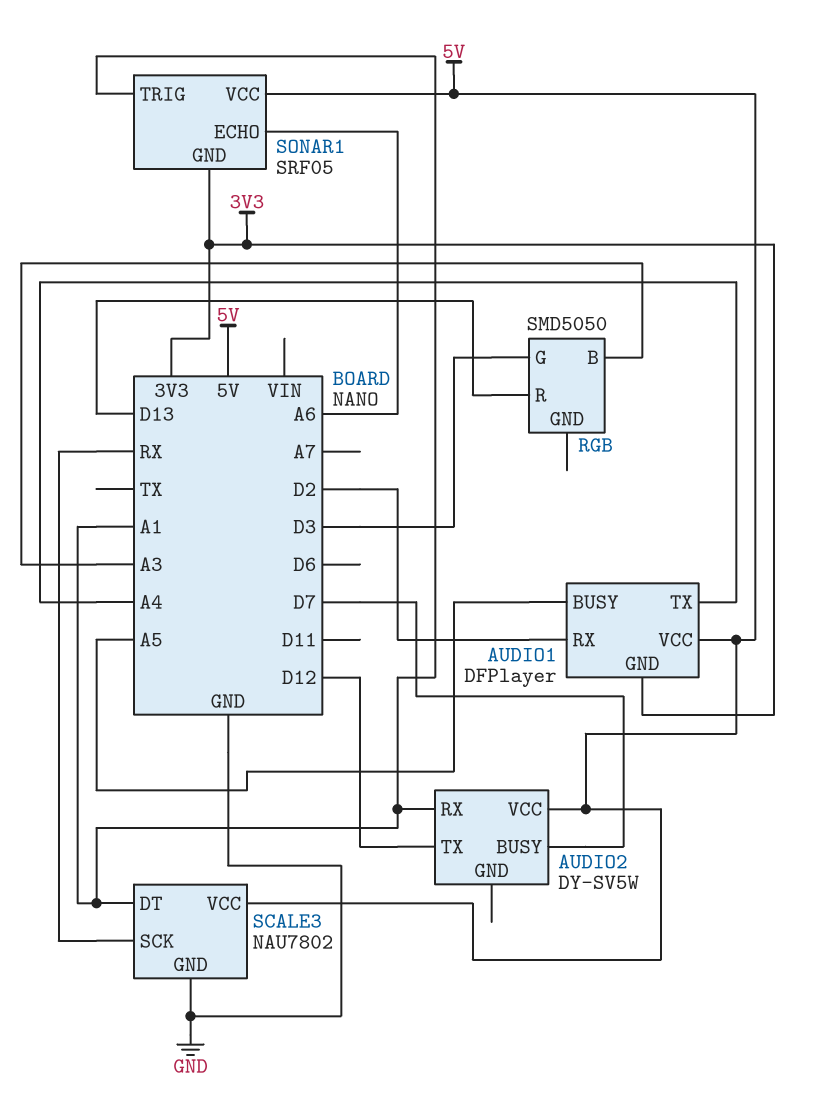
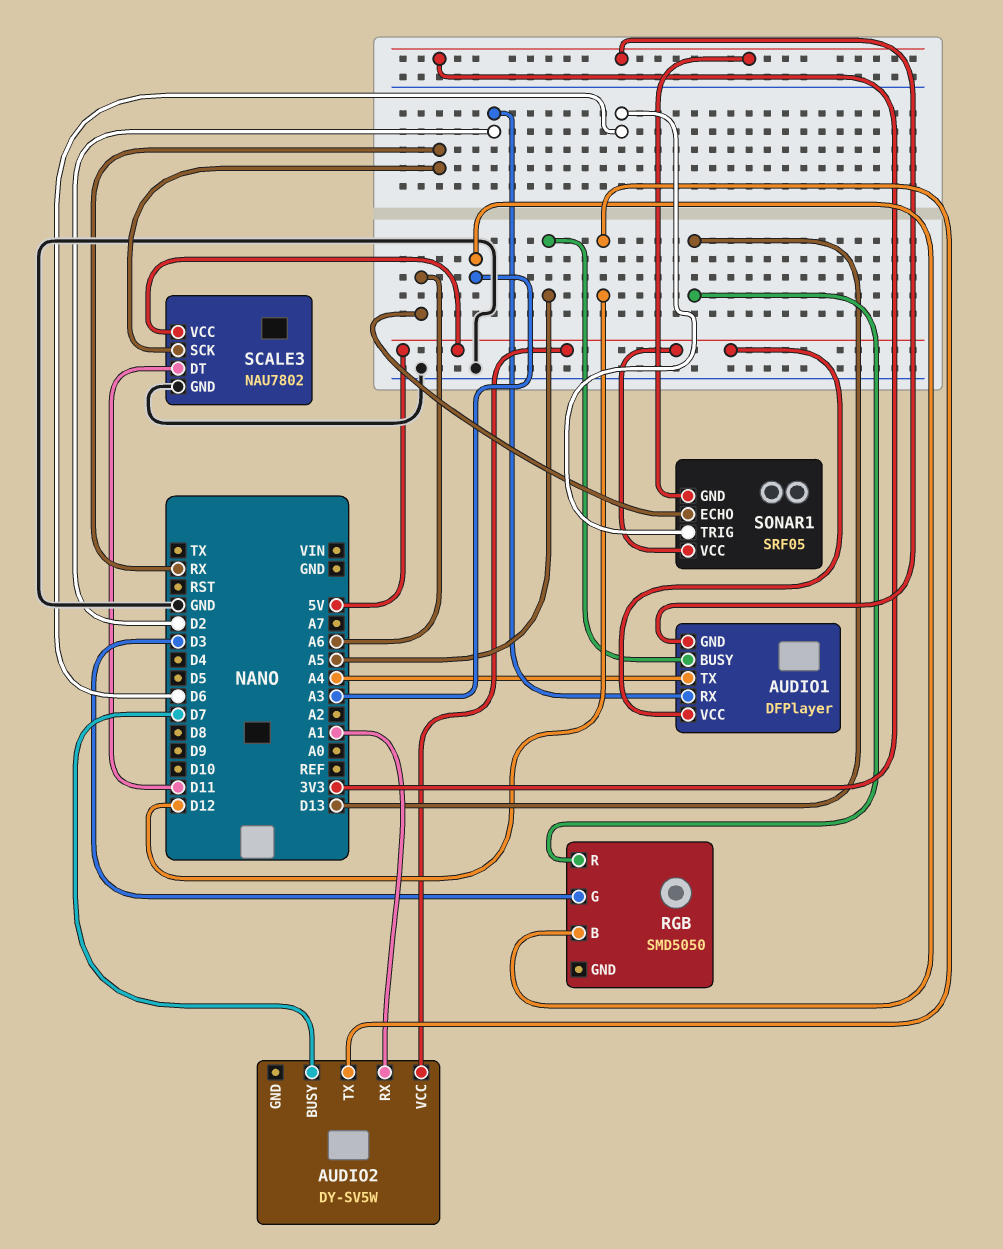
SCALE3 pin DT: A1 -> D11
SONAR1 pin TRIG: A1 -> D6

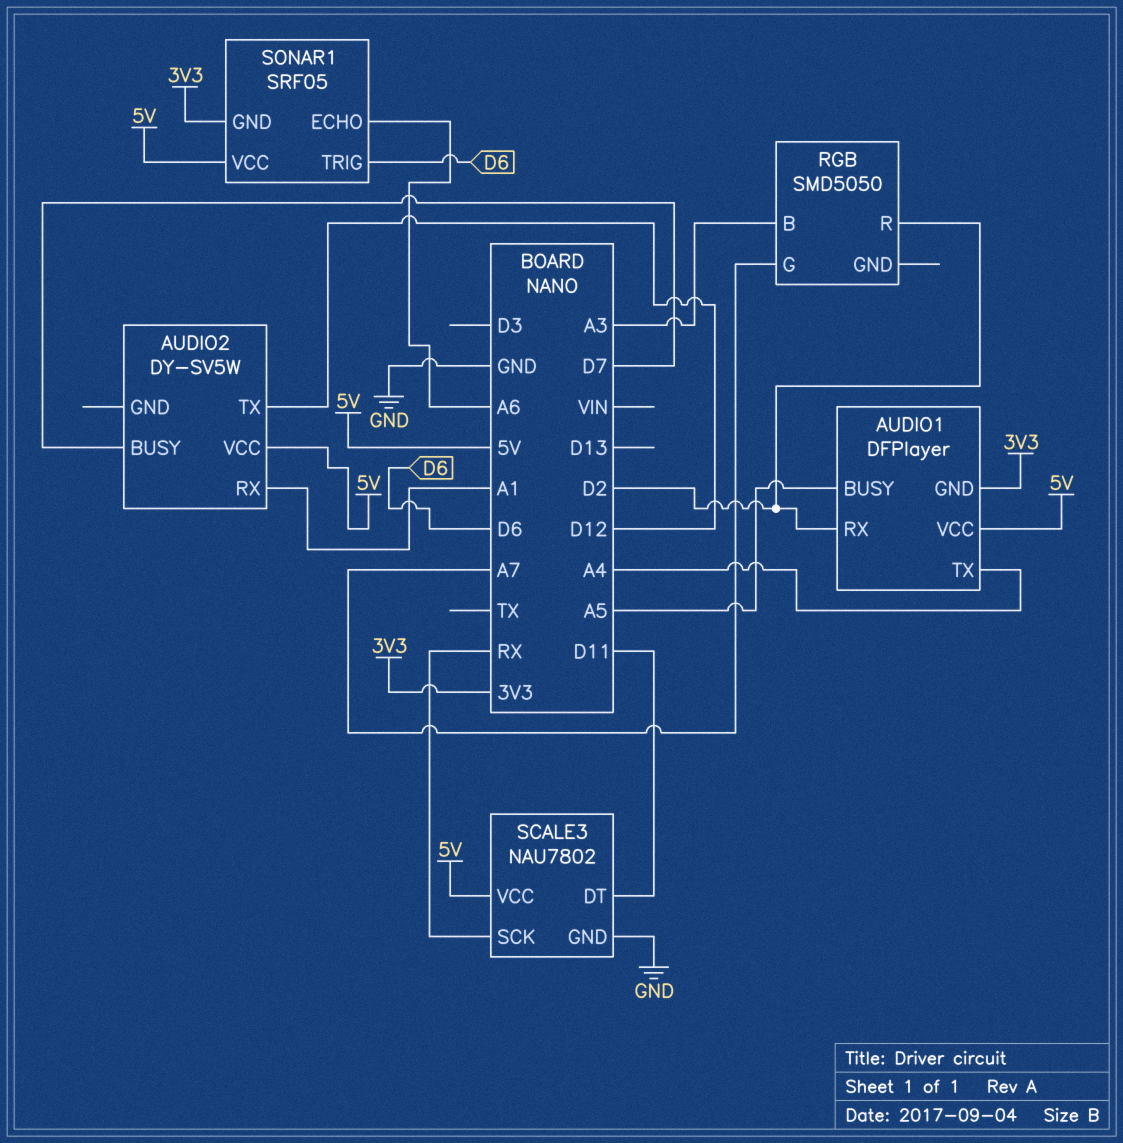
RGB pin G: D3 -> A7
RGB pin R: D13 -> D2

